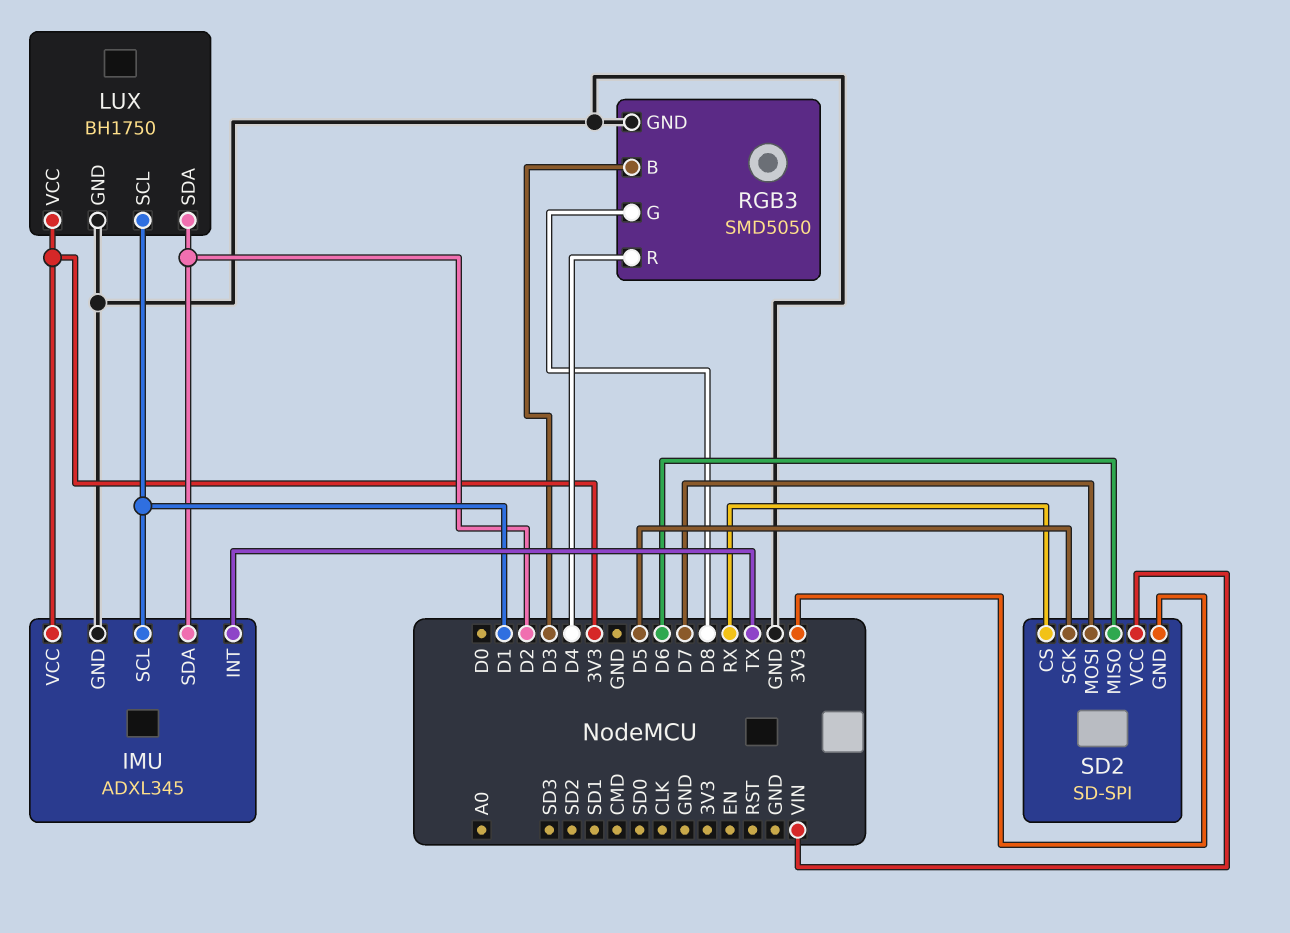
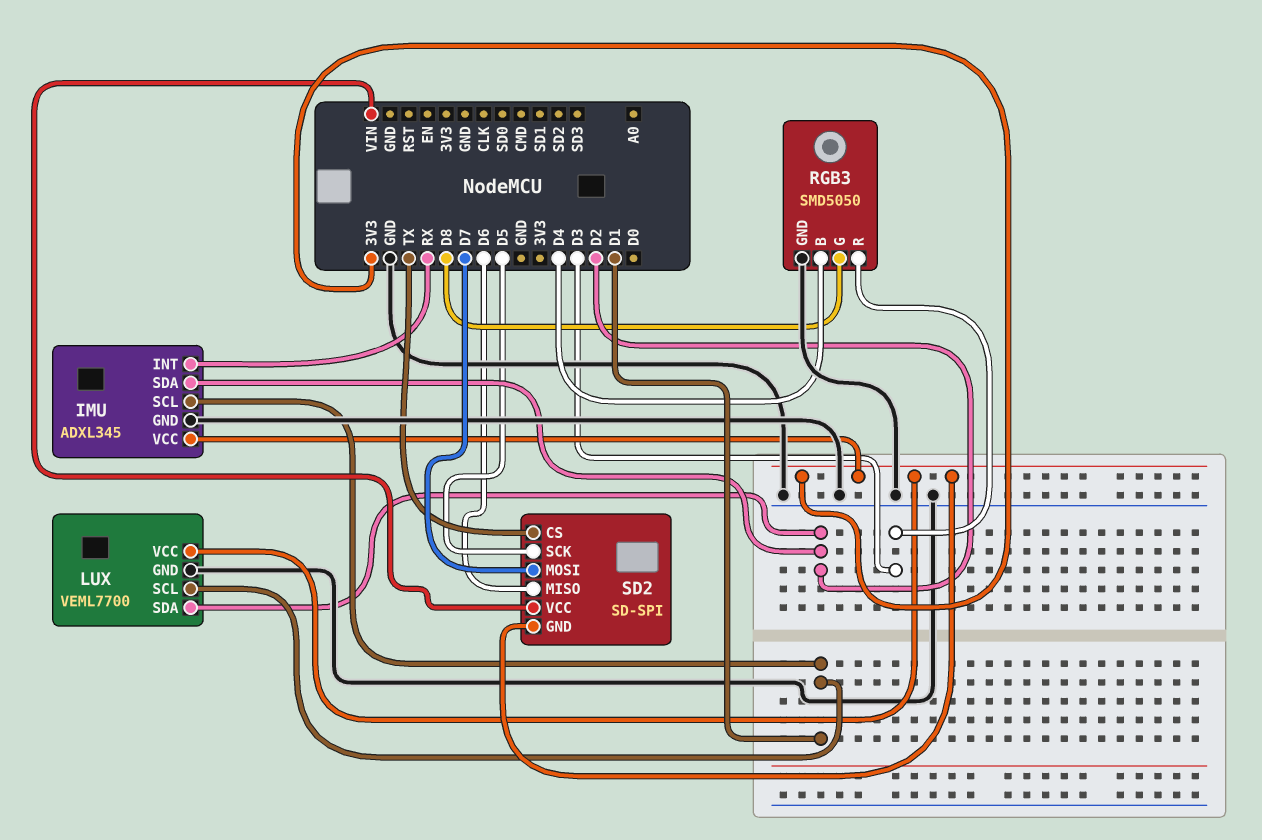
IMU pin INT: TX -> RX
LUX: BH1750 -> VEML7700
RGB3 pin B: D3 -> D4
RGB3 pin R: D4 -> D3
SD2 pin CS: RX -> TX

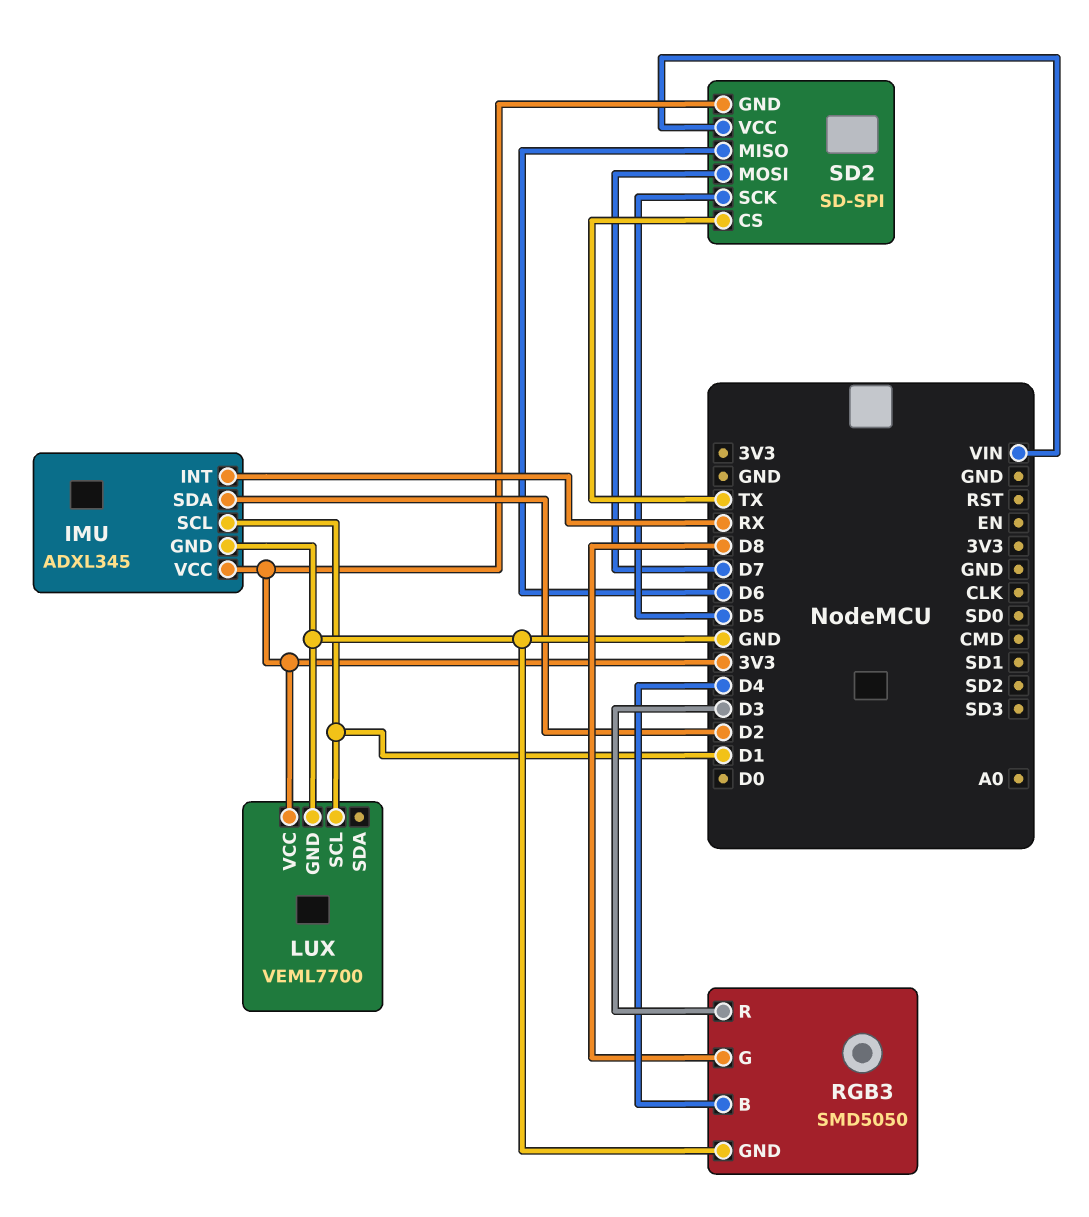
LUX pin SDA: D2 -> none

